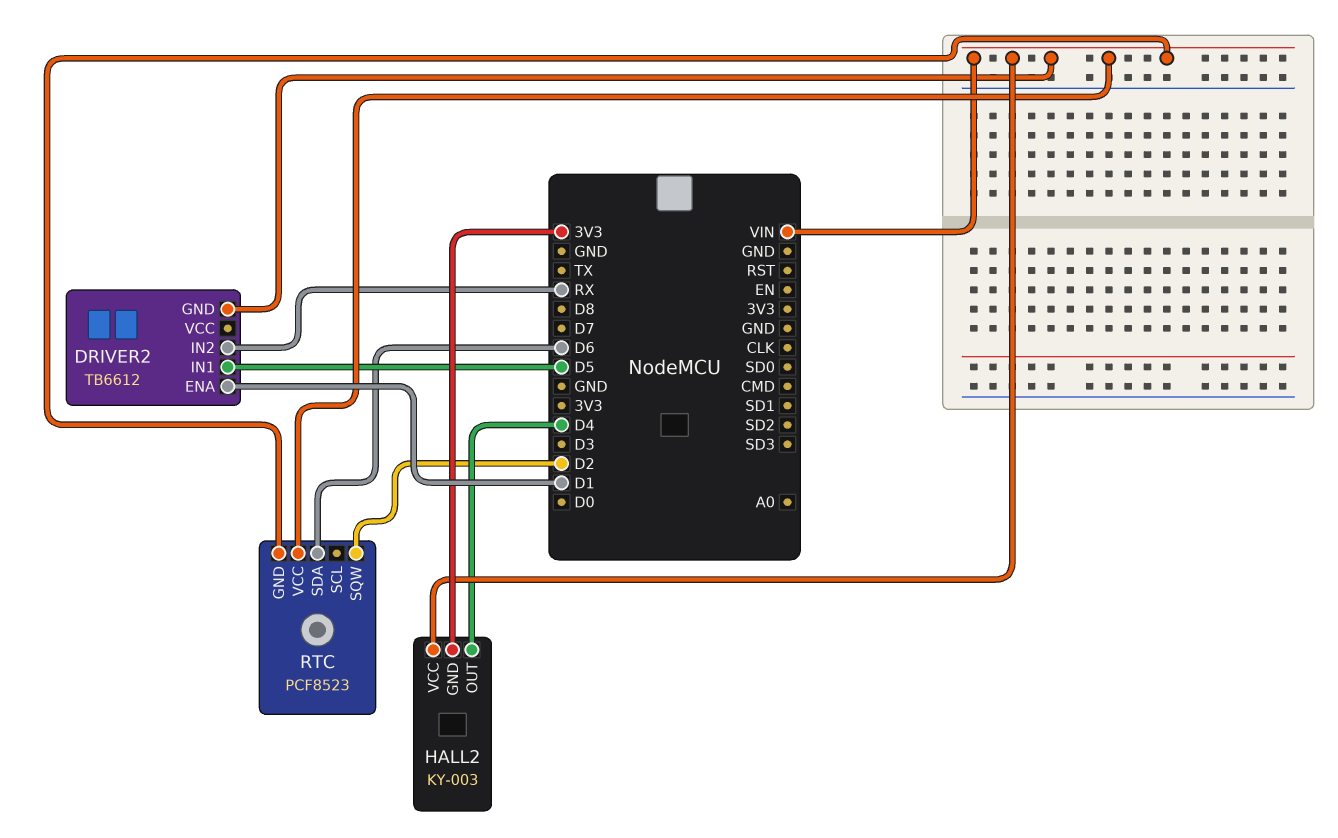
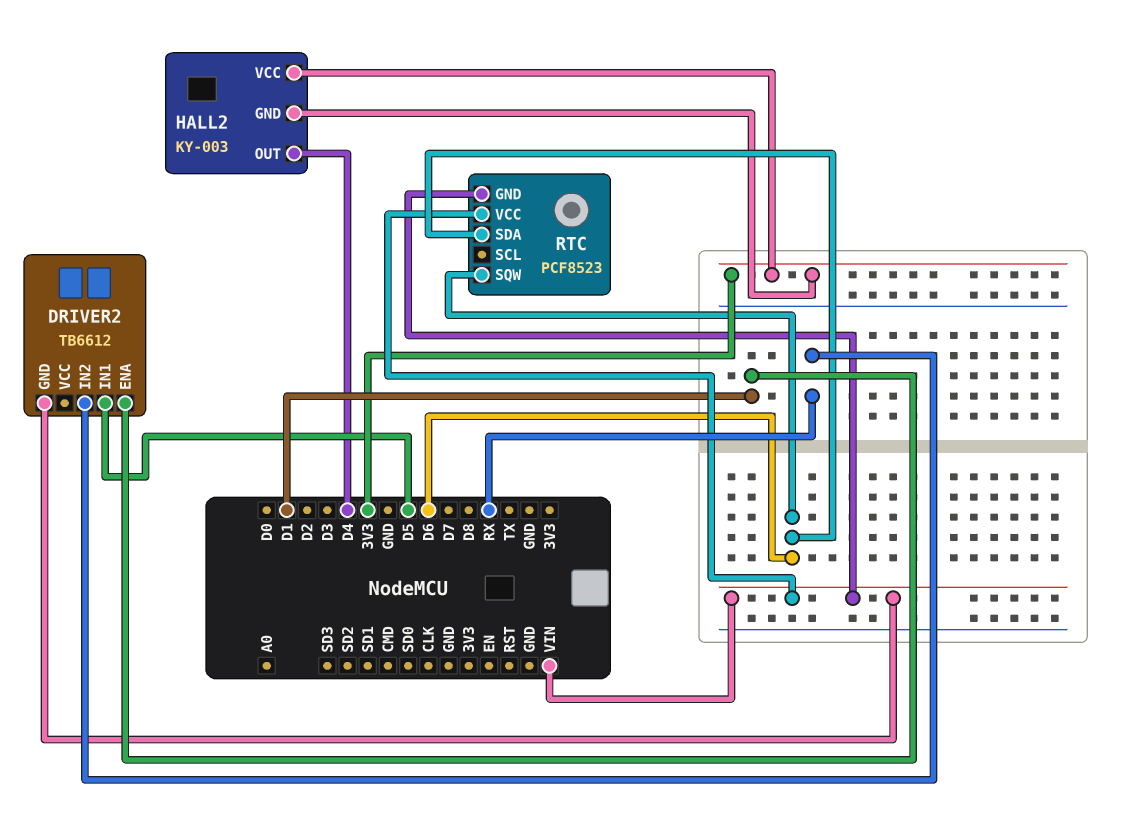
HALL2 pin VCC: VIN -> 3V3
RTC pin SQW: D2 -> D6

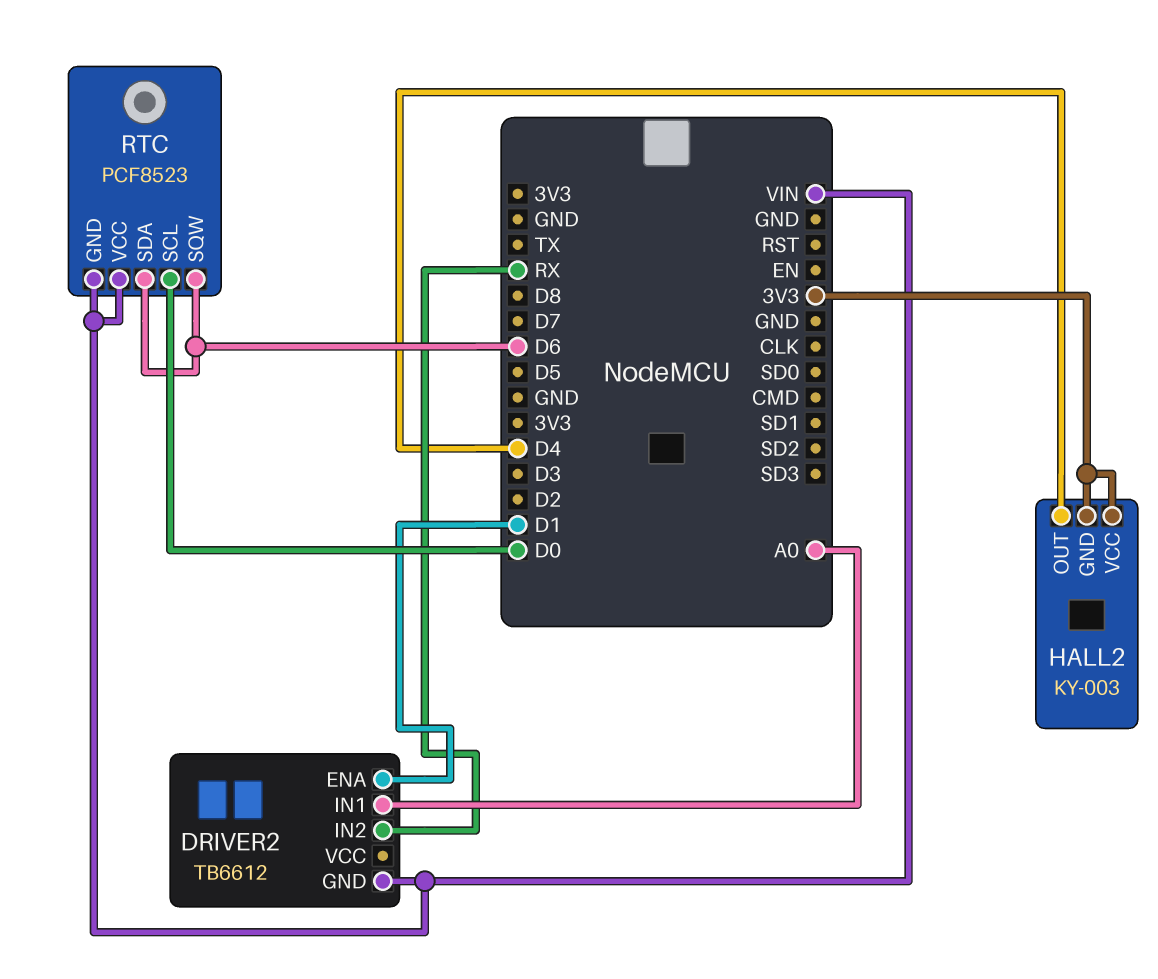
DRIVER2 pin IN1: D5 -> A0
RTC pin SCL: none -> D0

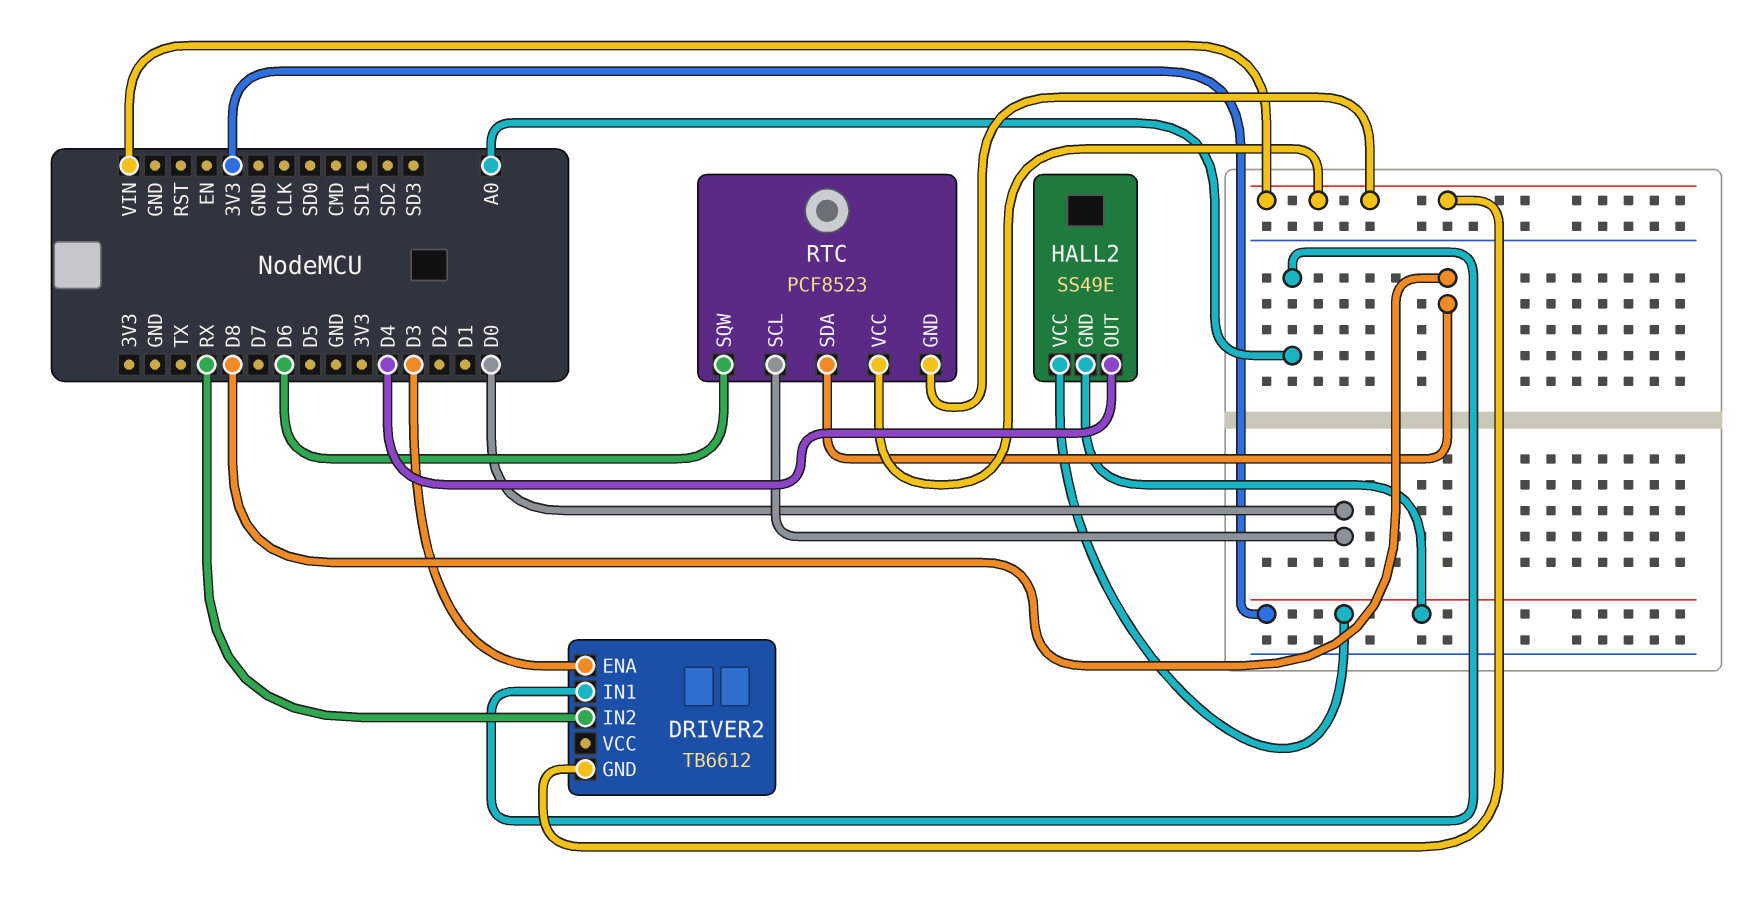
DRIVER2 pin ENA: D1 -> D3
HALL2: KY-003 -> SS49E
RTC pin SDA: D6 -> D8

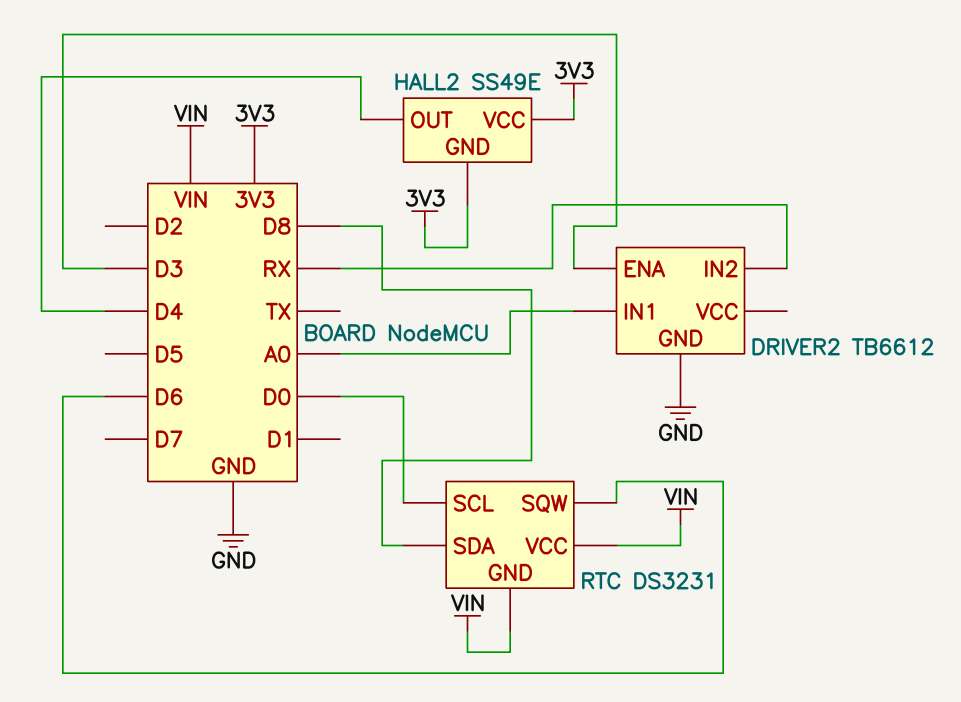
DRIVER2 pin GND: VIN -> GND
RTC: PCF8523 -> DS3231

